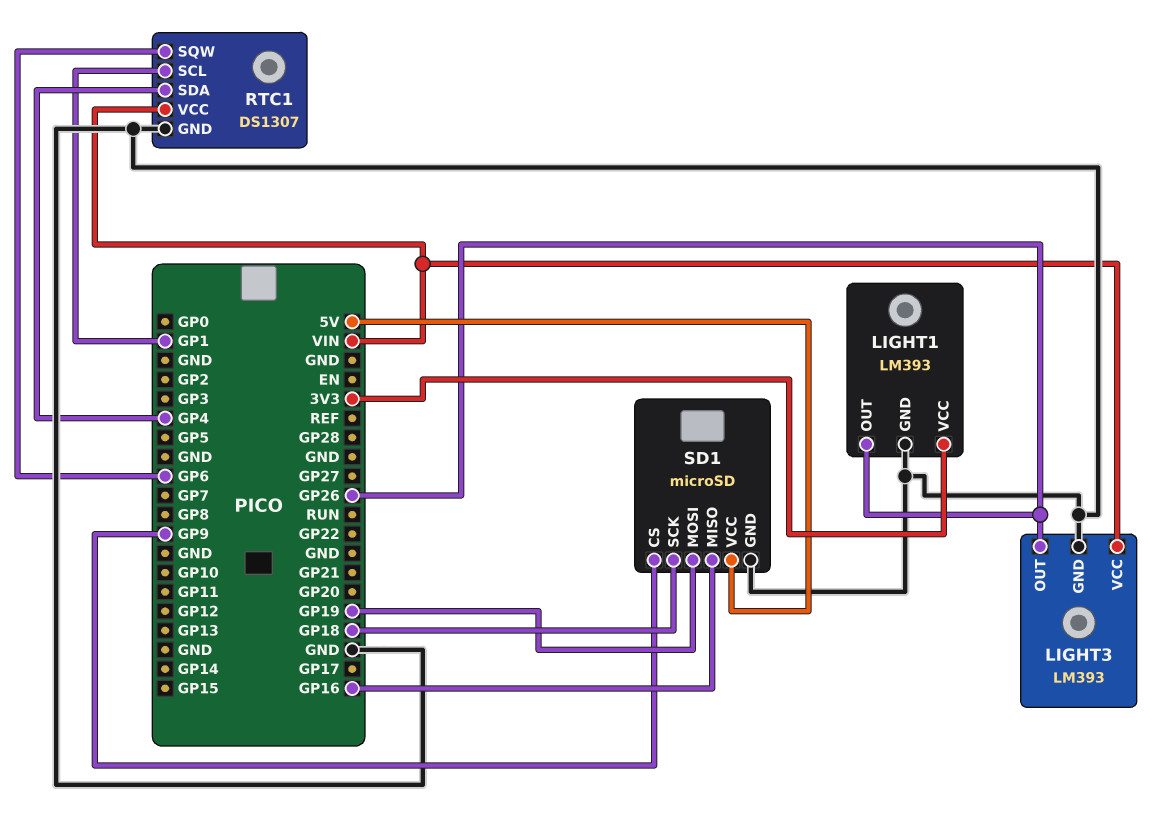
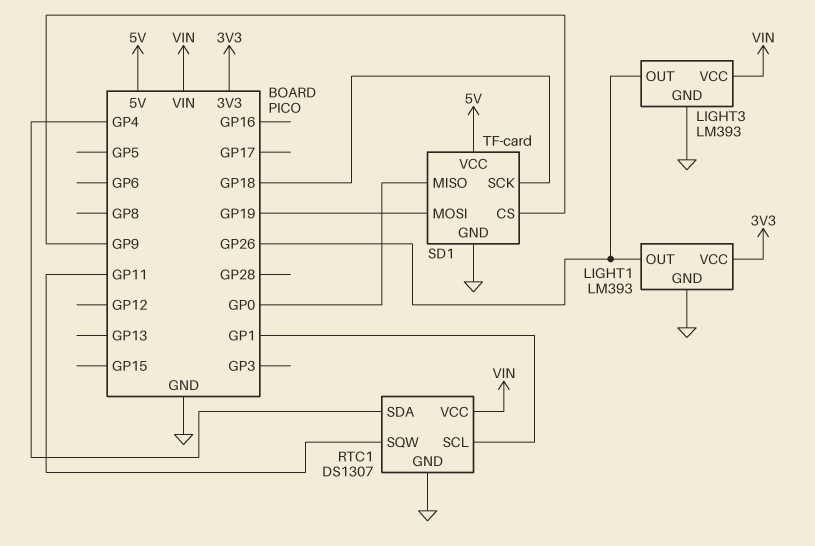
RTC1 pin SQW: GP6 -> GP11
SD1: microSD -> TF-card
SD1 pin MISO: GP16 -> GP0

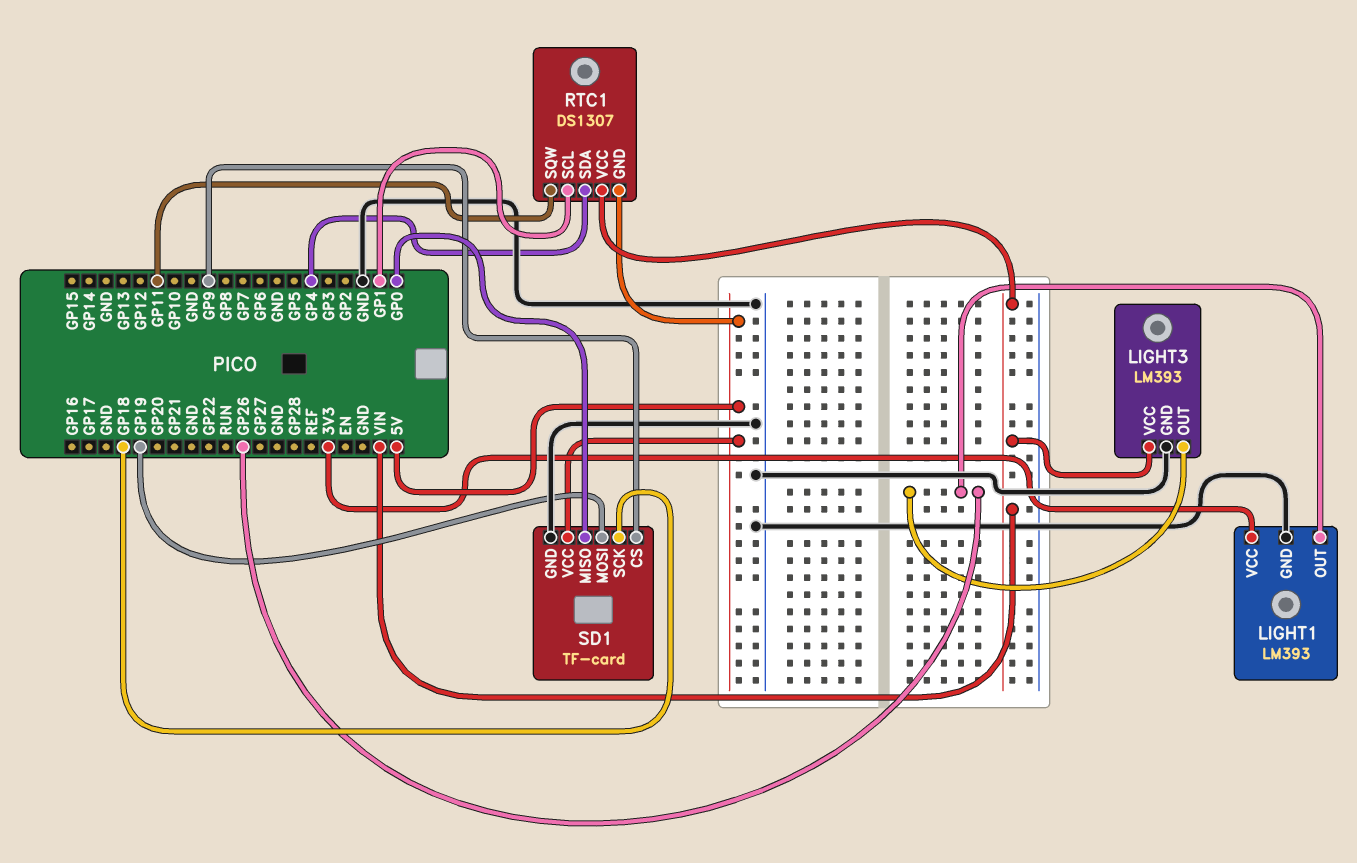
RTC1 pin GND: GND -> 5V

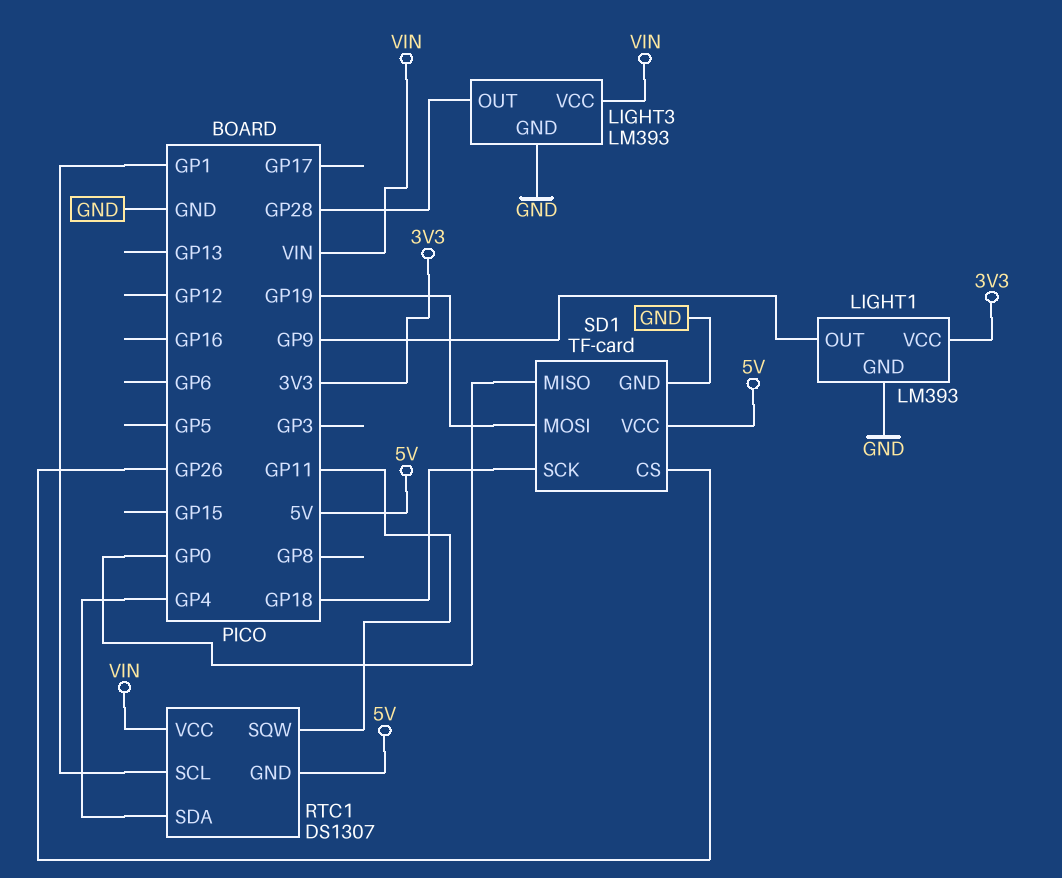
LIGHT1 pin OUT: GP26 -> GP9
LIGHT3 pin OUT: GP26 -> GP28
SD1 pin CS: GP9 -> GP26

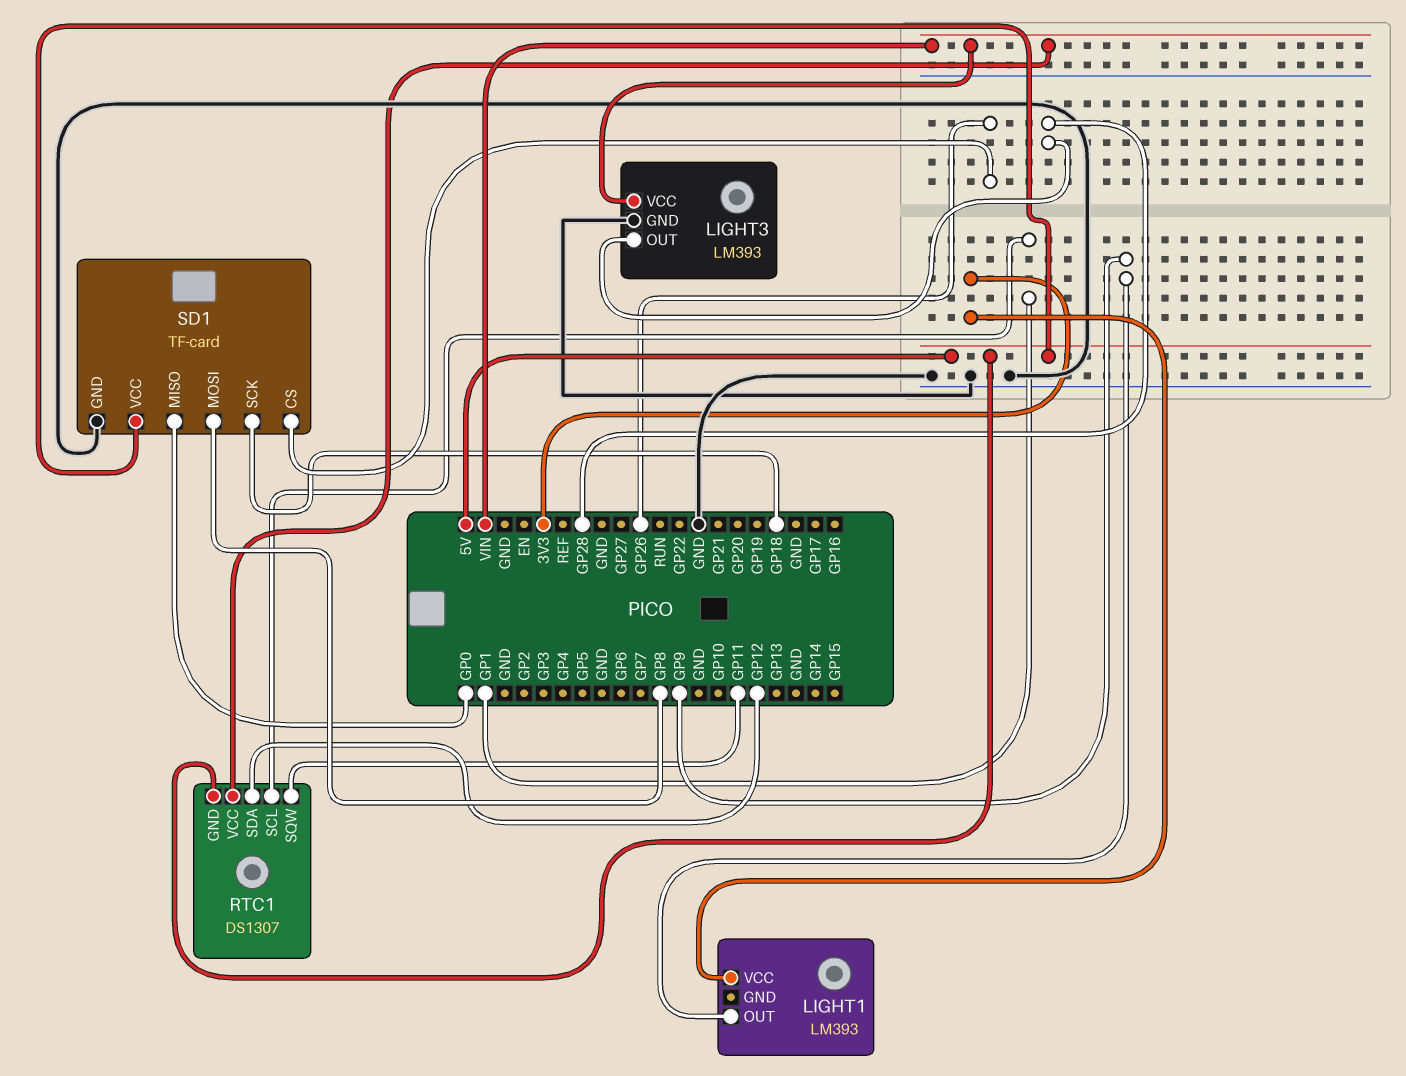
LIGHT1 pin GND: GND -> none
RTC1 pin SDA: GP4 -> GP12
SD1 pin MOSI: GP19 -> GP8

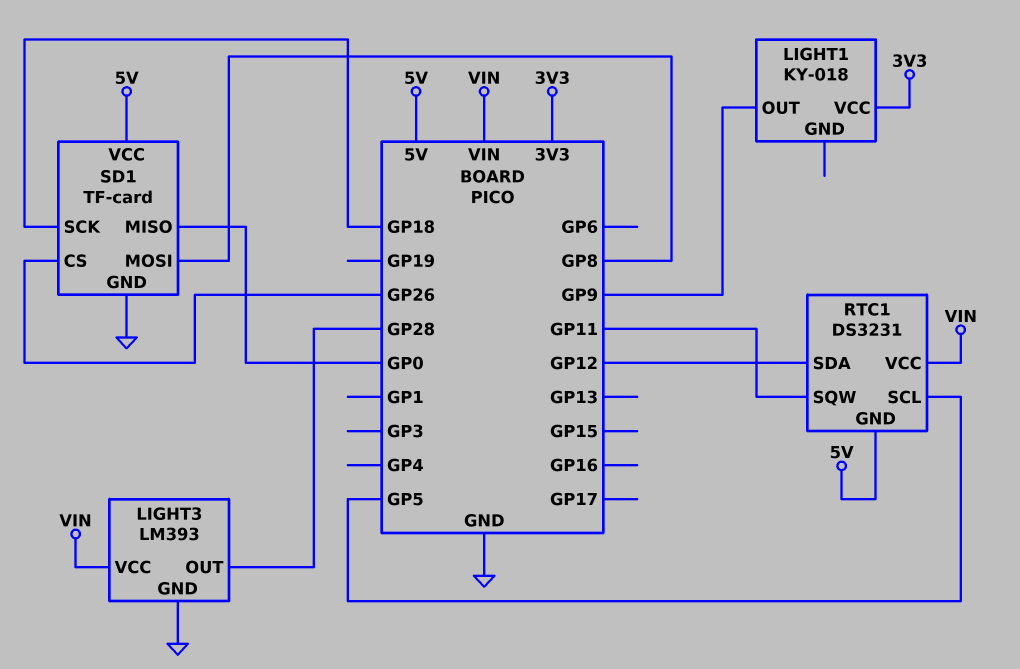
LIGHT1: LM393 -> KY-018
RTC1: DS1307 -> DS3231
RTC1 pin SCL: GP1 -> GP5

